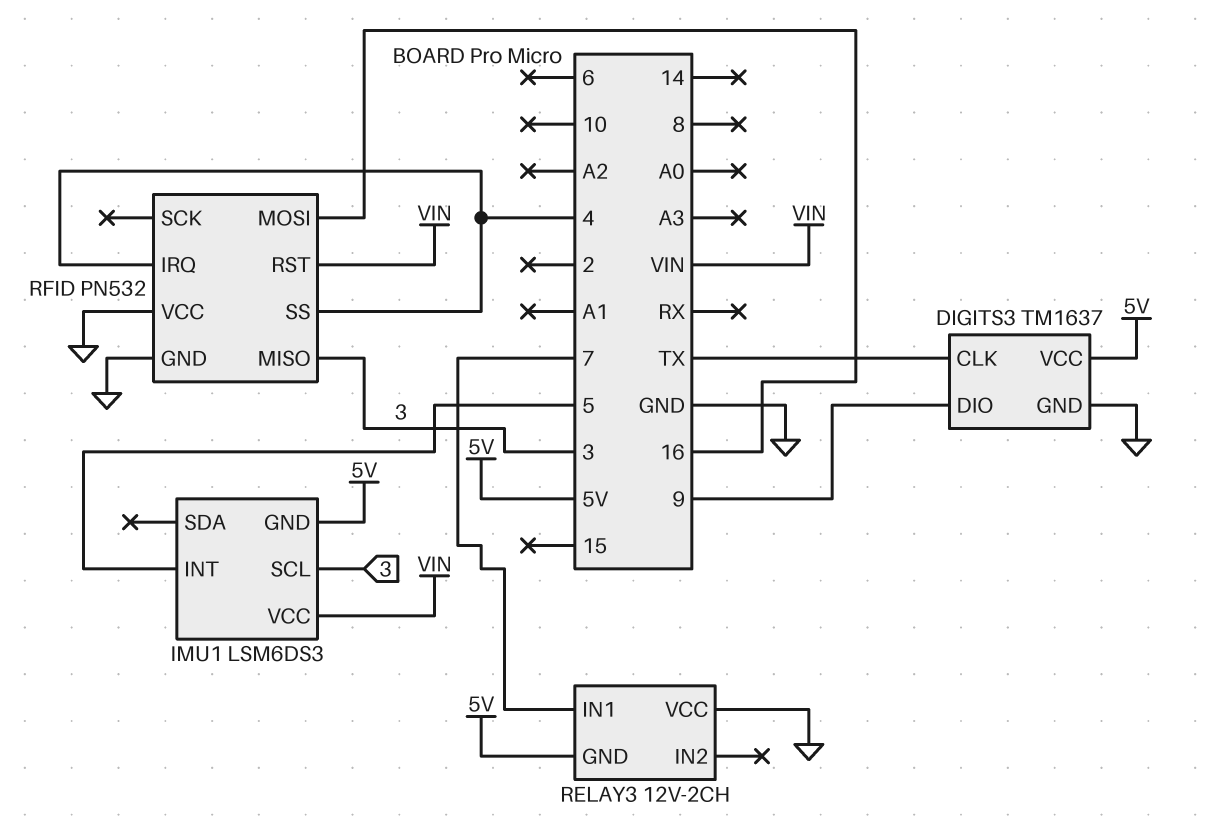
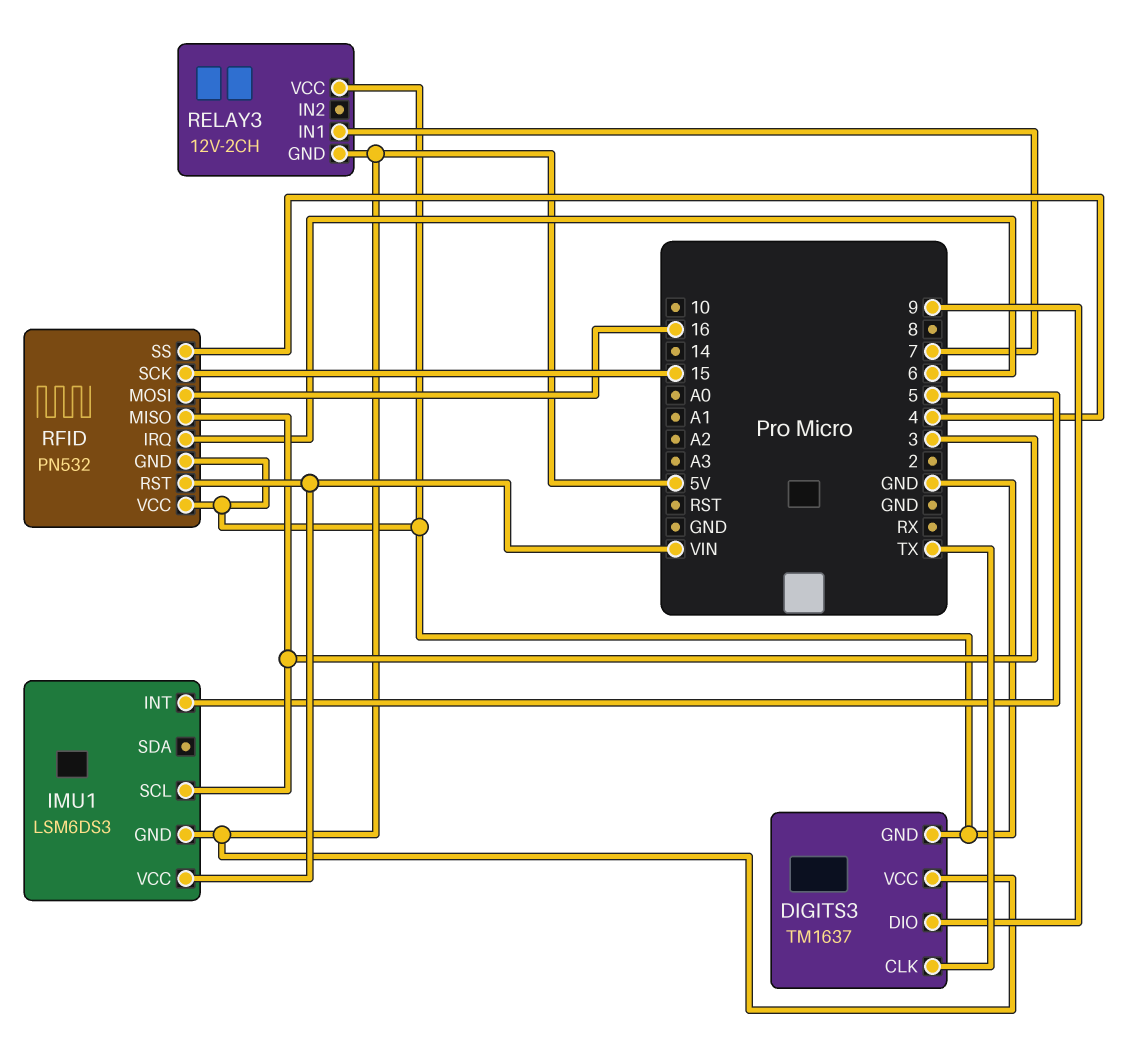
RFID pin IRQ: 4 -> 6
RFID pin SCK: none -> 15

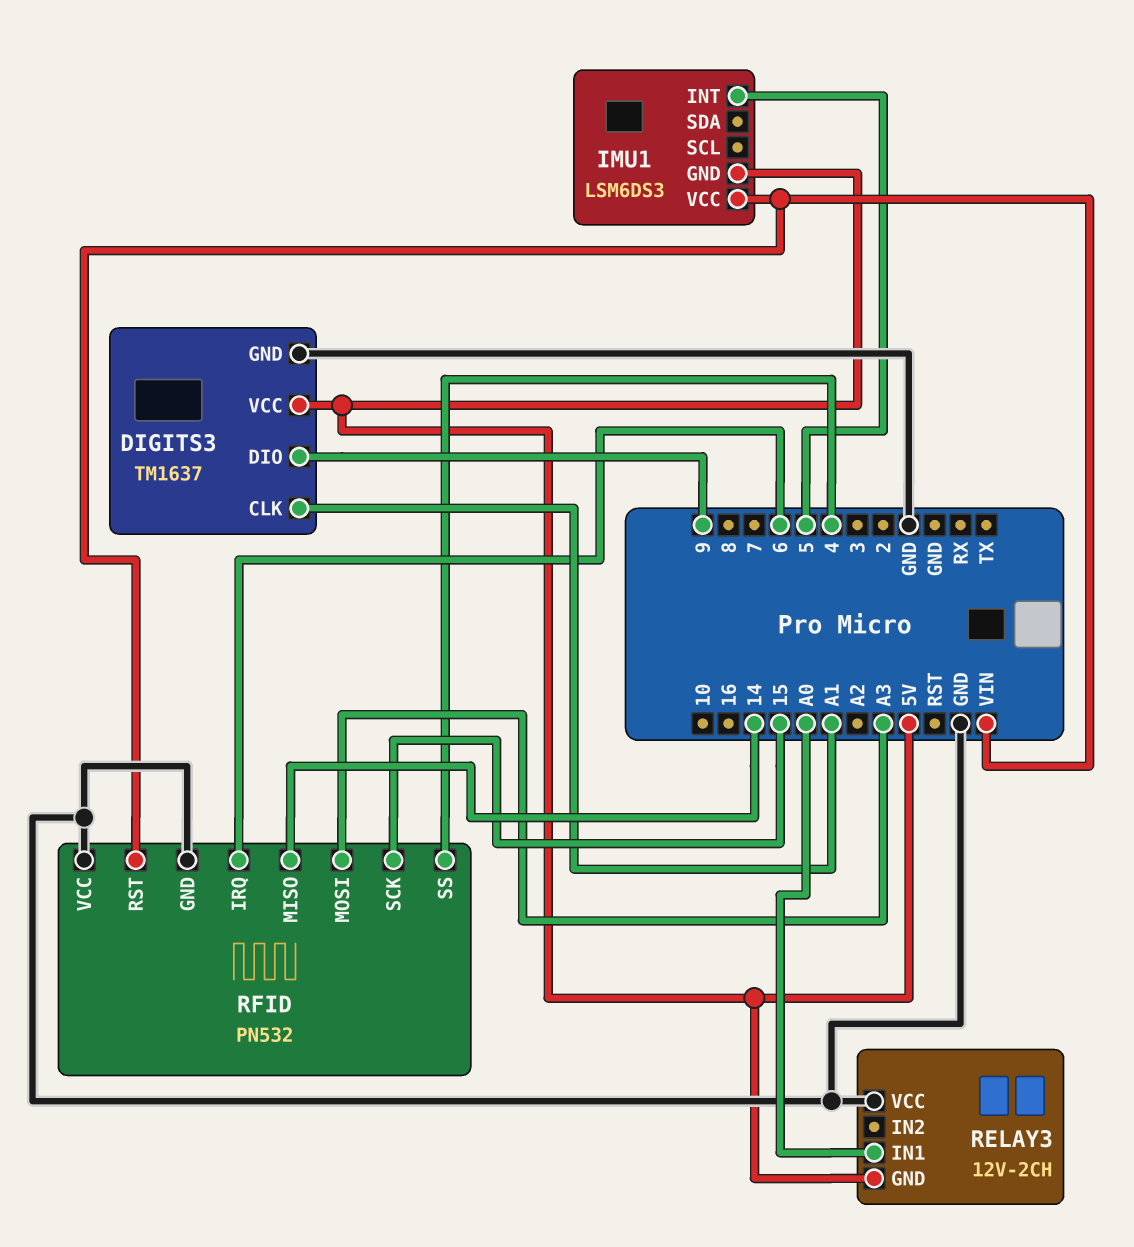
DIGITS3 pin CLK: TX -> A1
IMU1 pin SCL: 3 -> none
RELAY3 pin IN1: 7 -> A0
RFID pin MISO: 3 -> 14
RFID pin MOSI: 16 -> A3

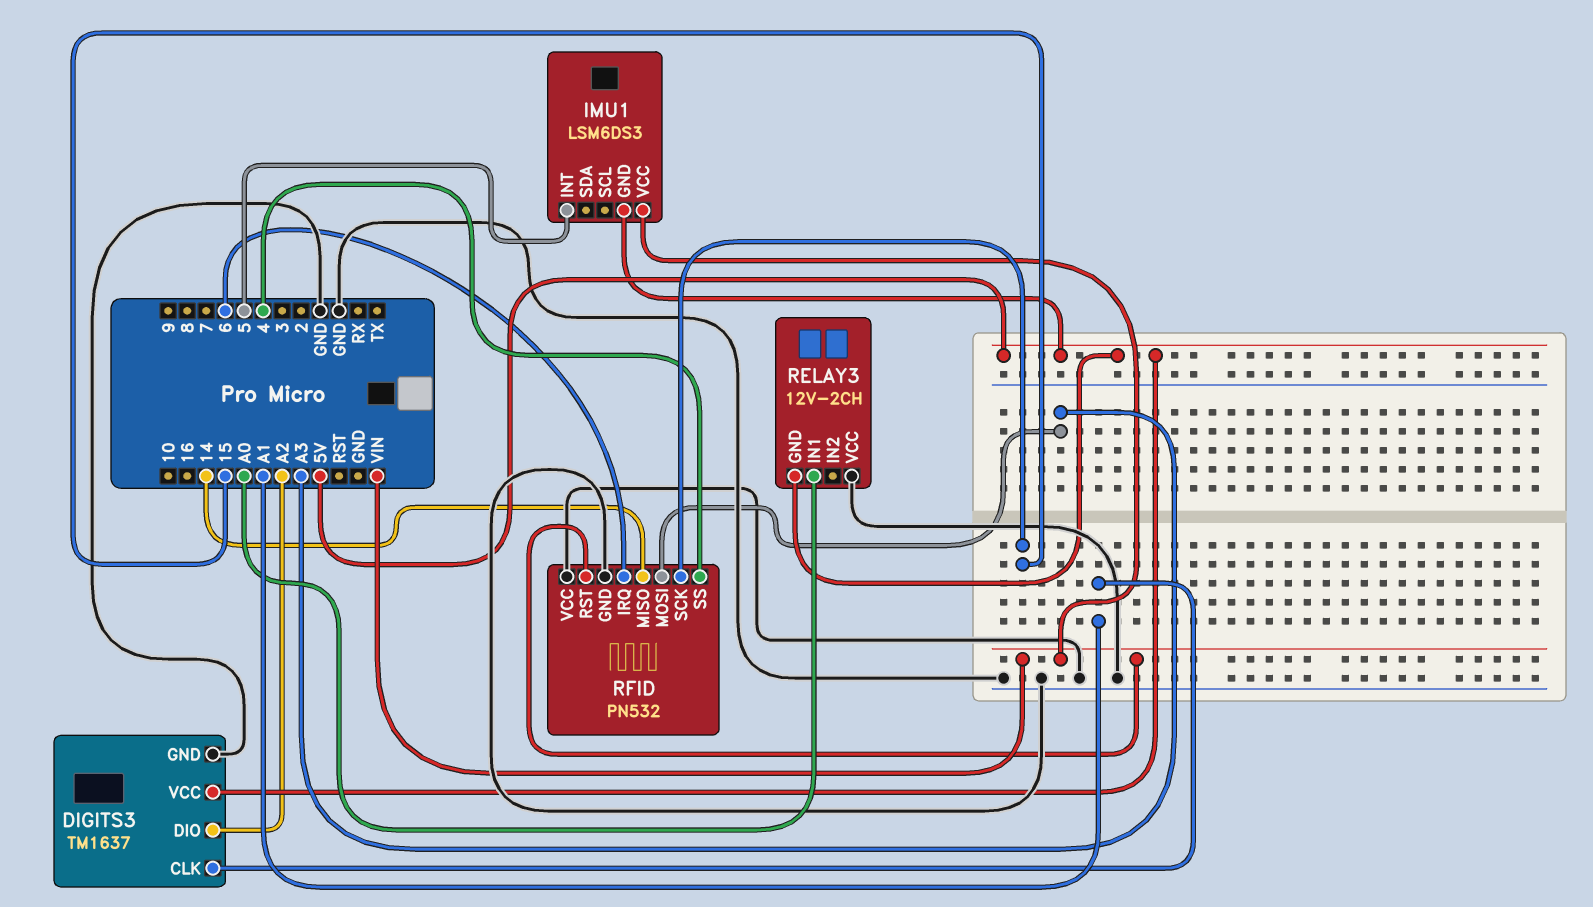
DIGITS3 pin DIO: 9 -> A2

